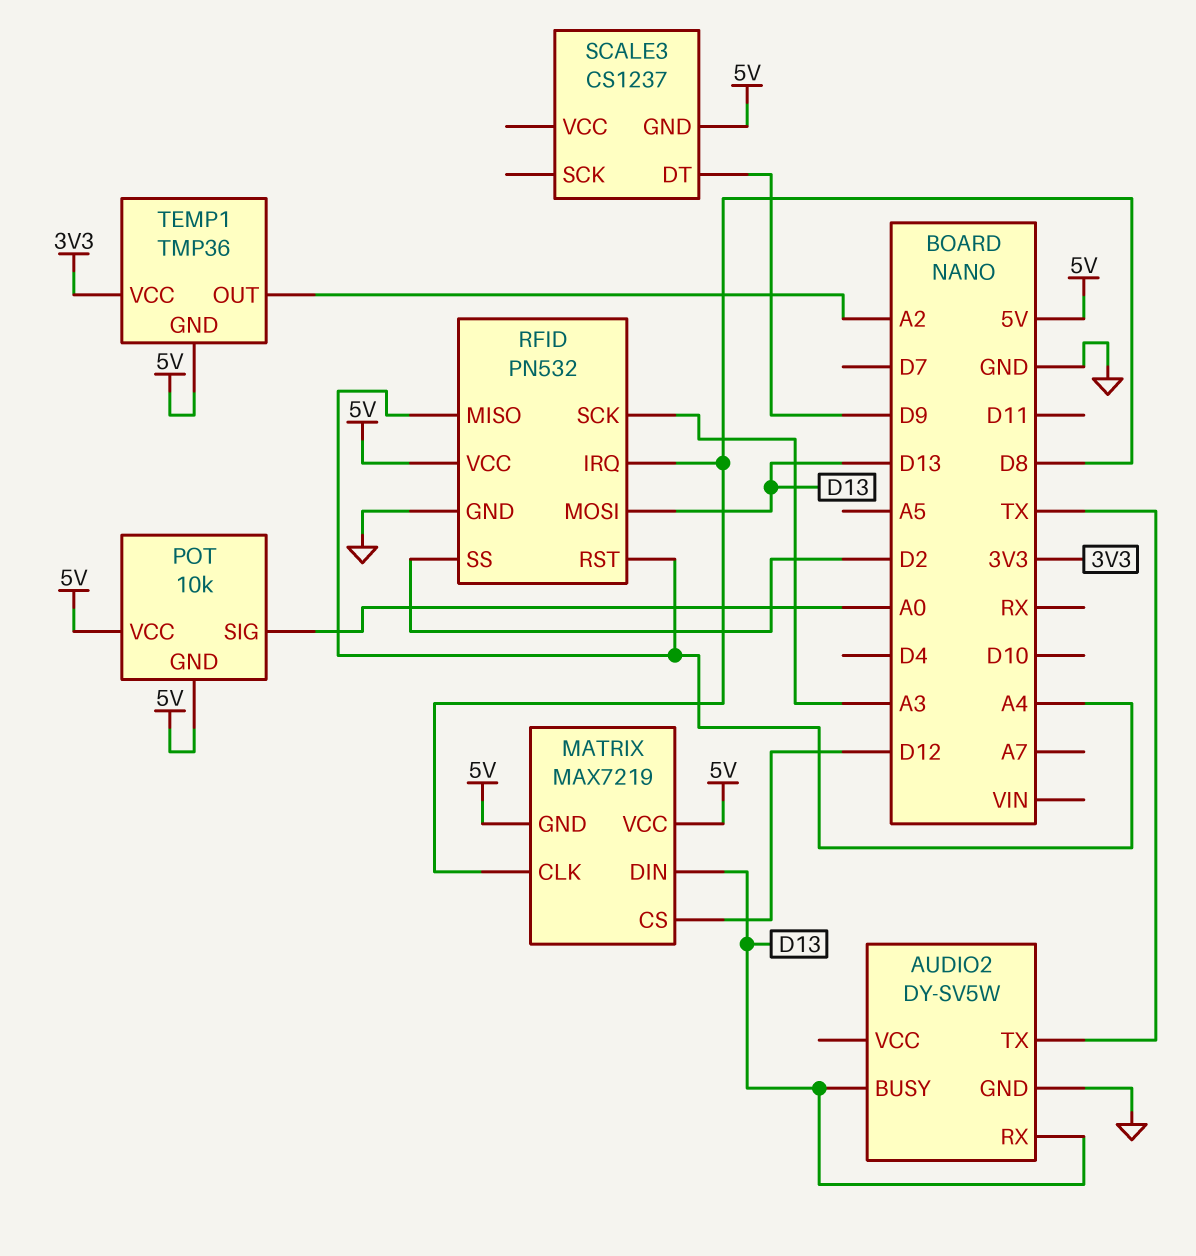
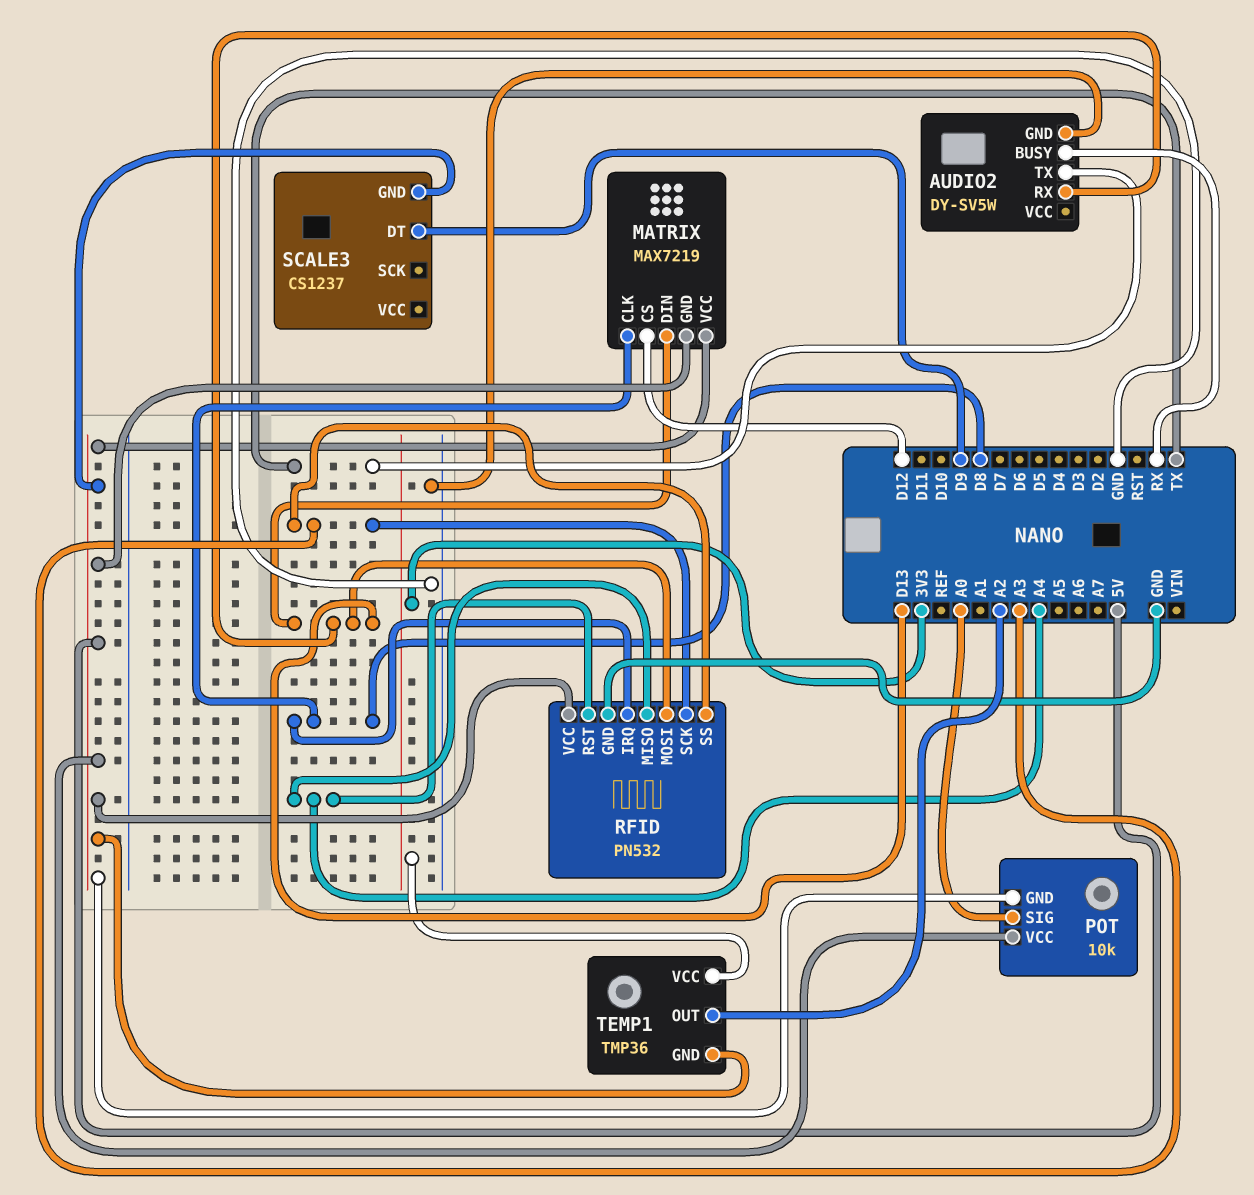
AUDIO2 pin BUSY: D13 -> RX
RFID pin SS: D2 -> A3

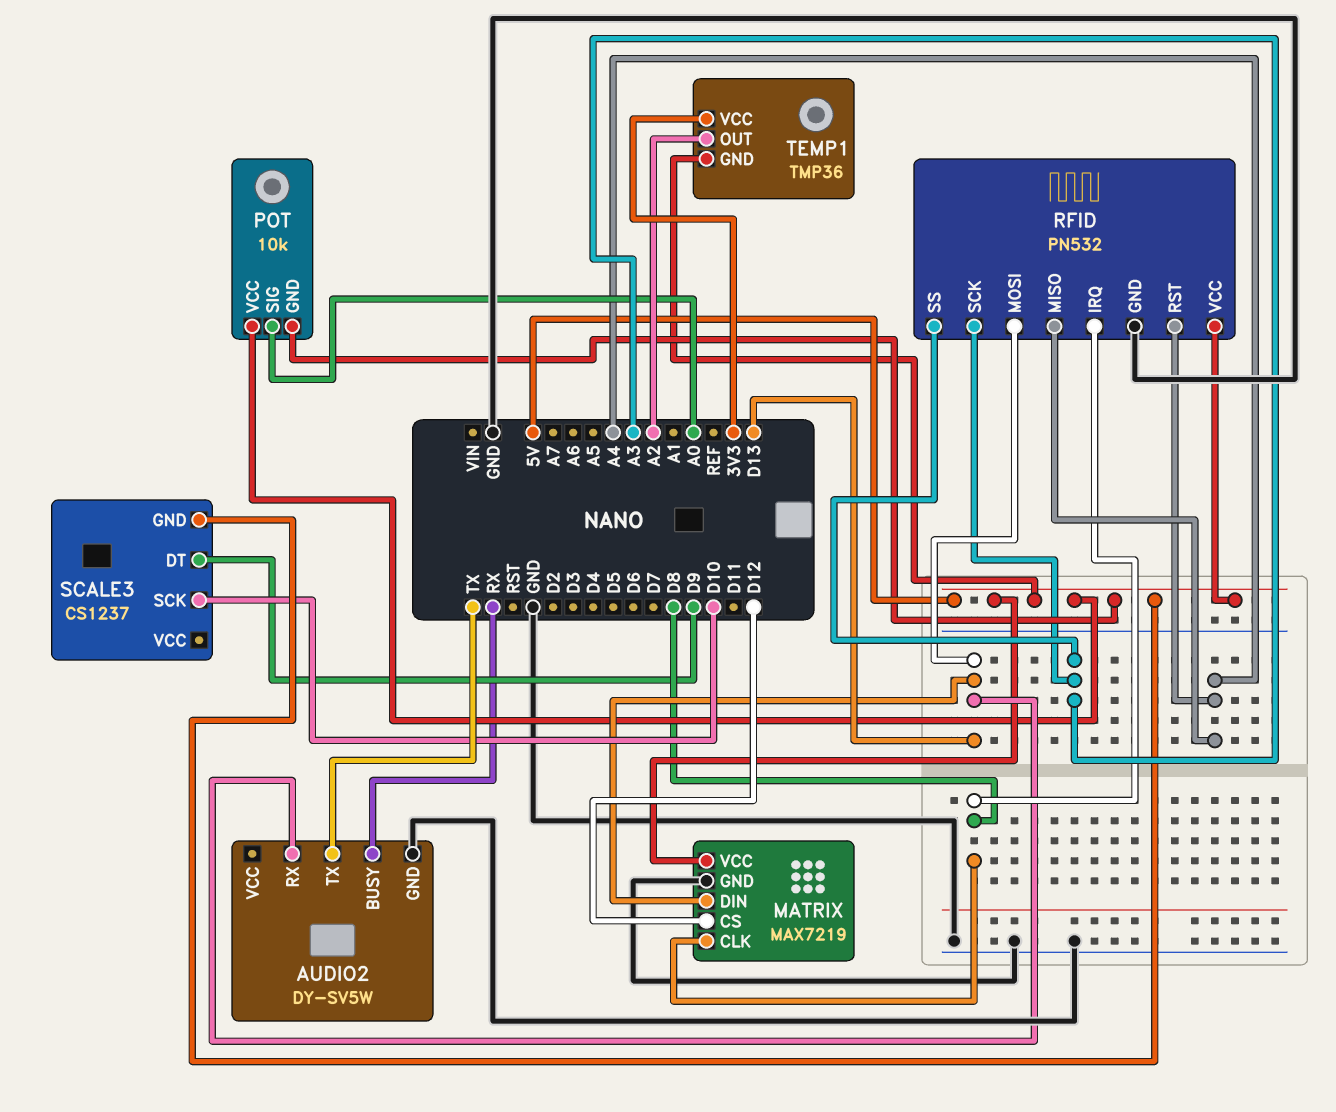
MATRIX pin GND: 5V -> GND
SCALE3 pin SCK: none -> D10

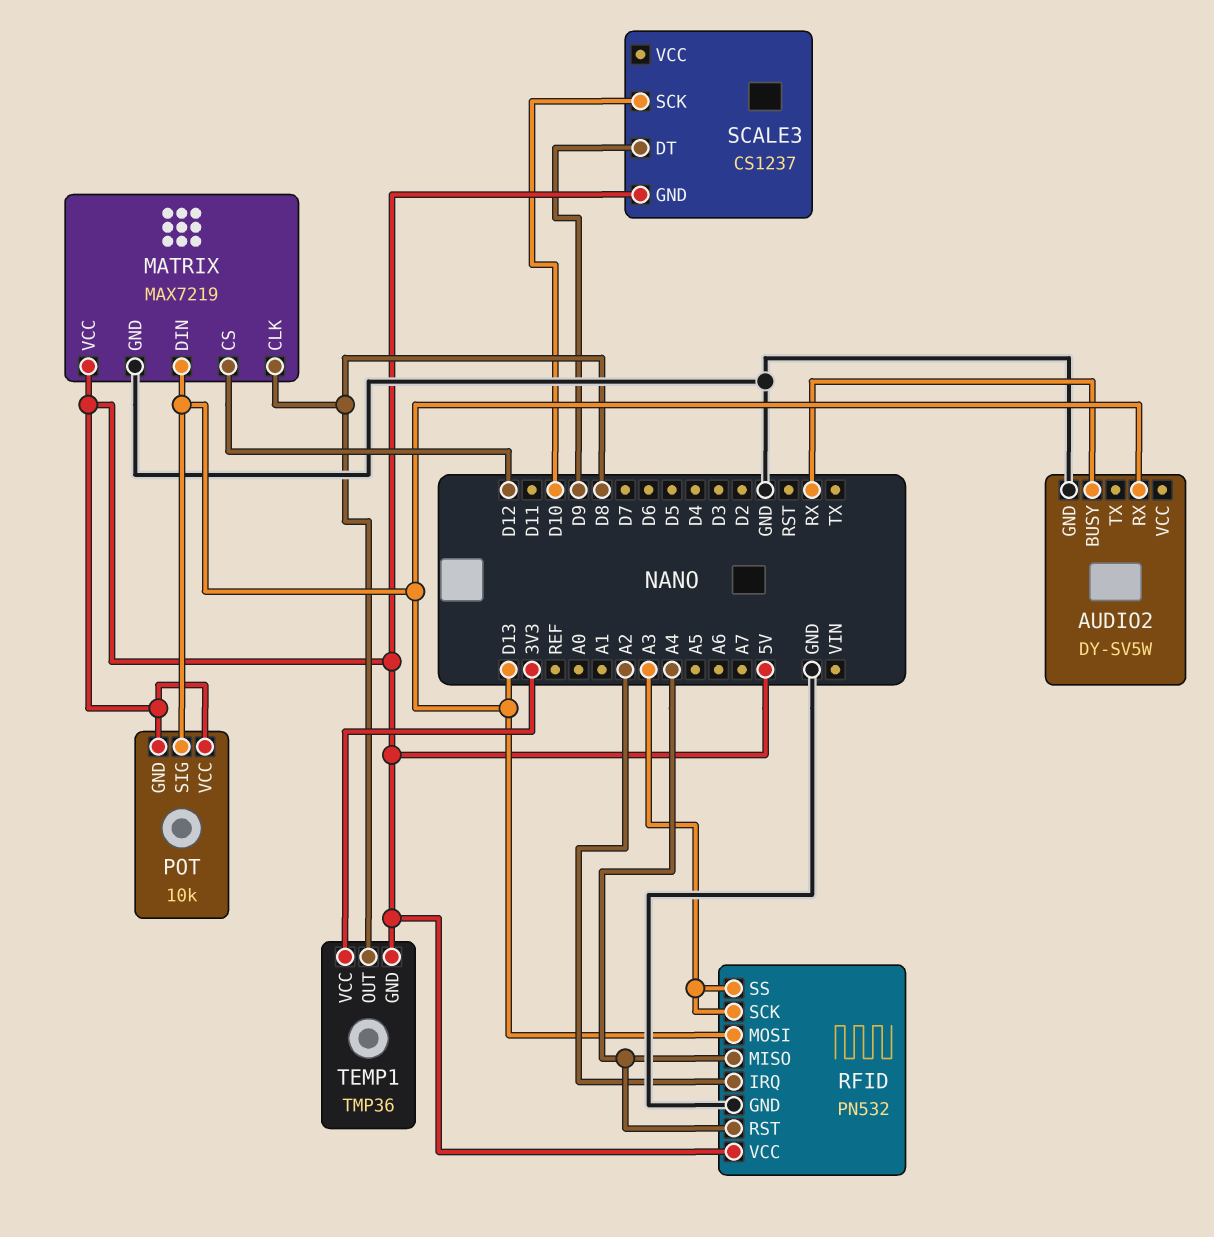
AUDIO2 pin TX: TX -> none
POT pin SIG: A0 -> D13
RFID pin IRQ: D8 -> A2
TEMP1 pin OUT: A2 -> D8

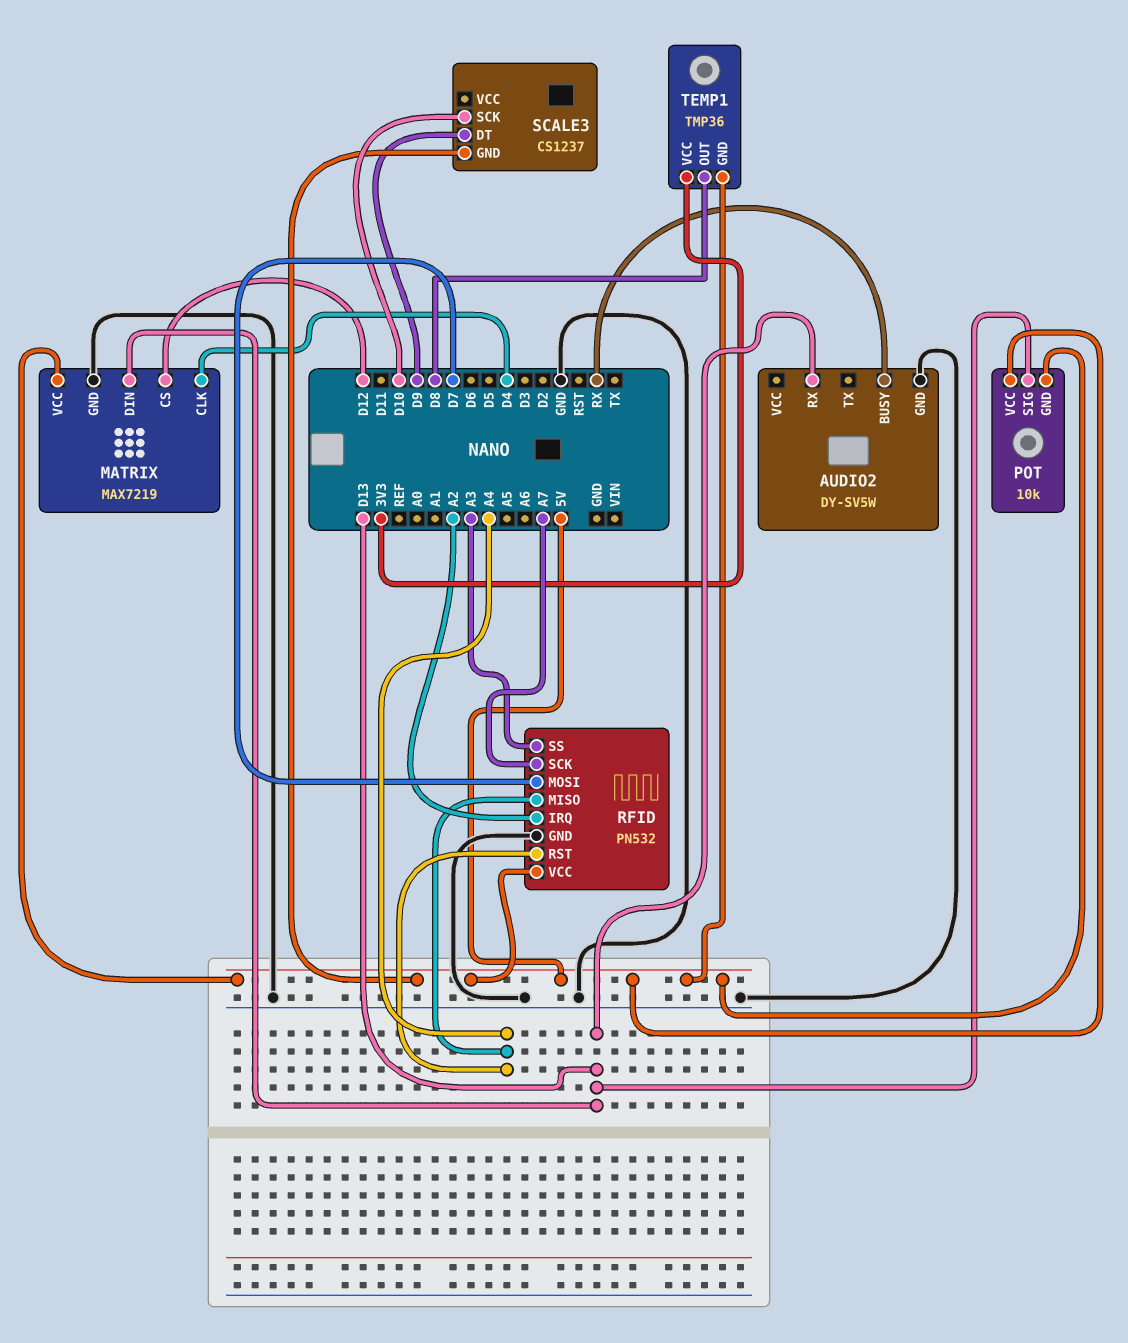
MATRIX pin CLK: D8 -> D4
RFID pin MOSI: D13 -> D7
RFID pin SCK: A3 -> A7

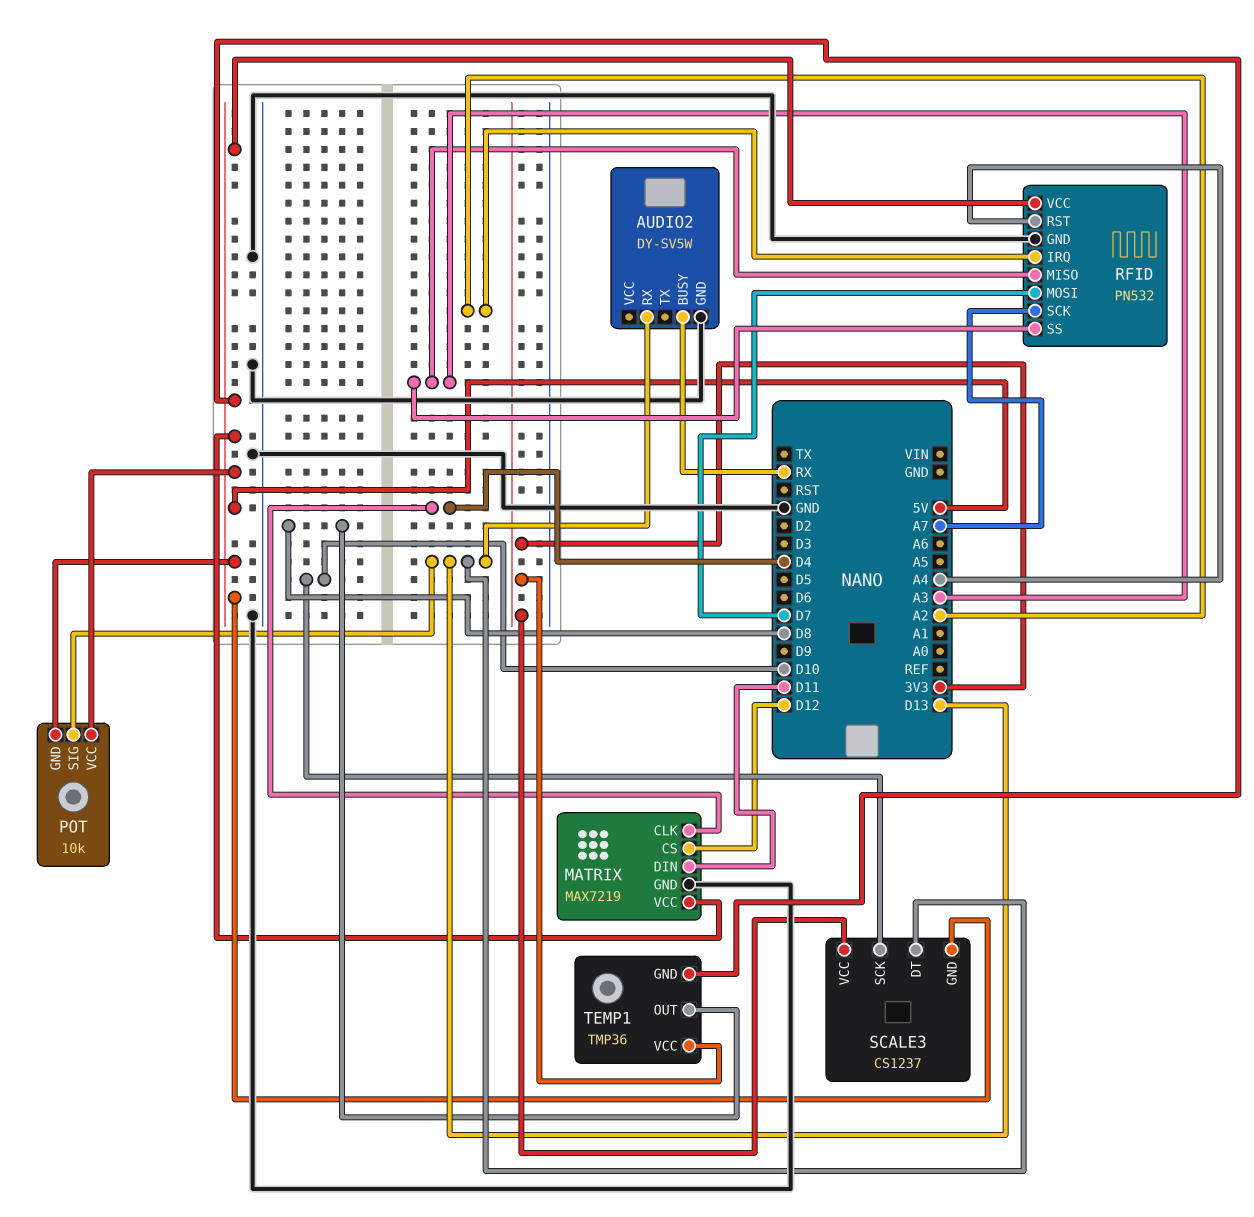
MATRIX pin DIN: D13 -> D11
RFID pin MISO: A4 -> A3
SCALE3 pin DT: D9 -> D13
SCALE3 pin VCC: none -> 3V3

